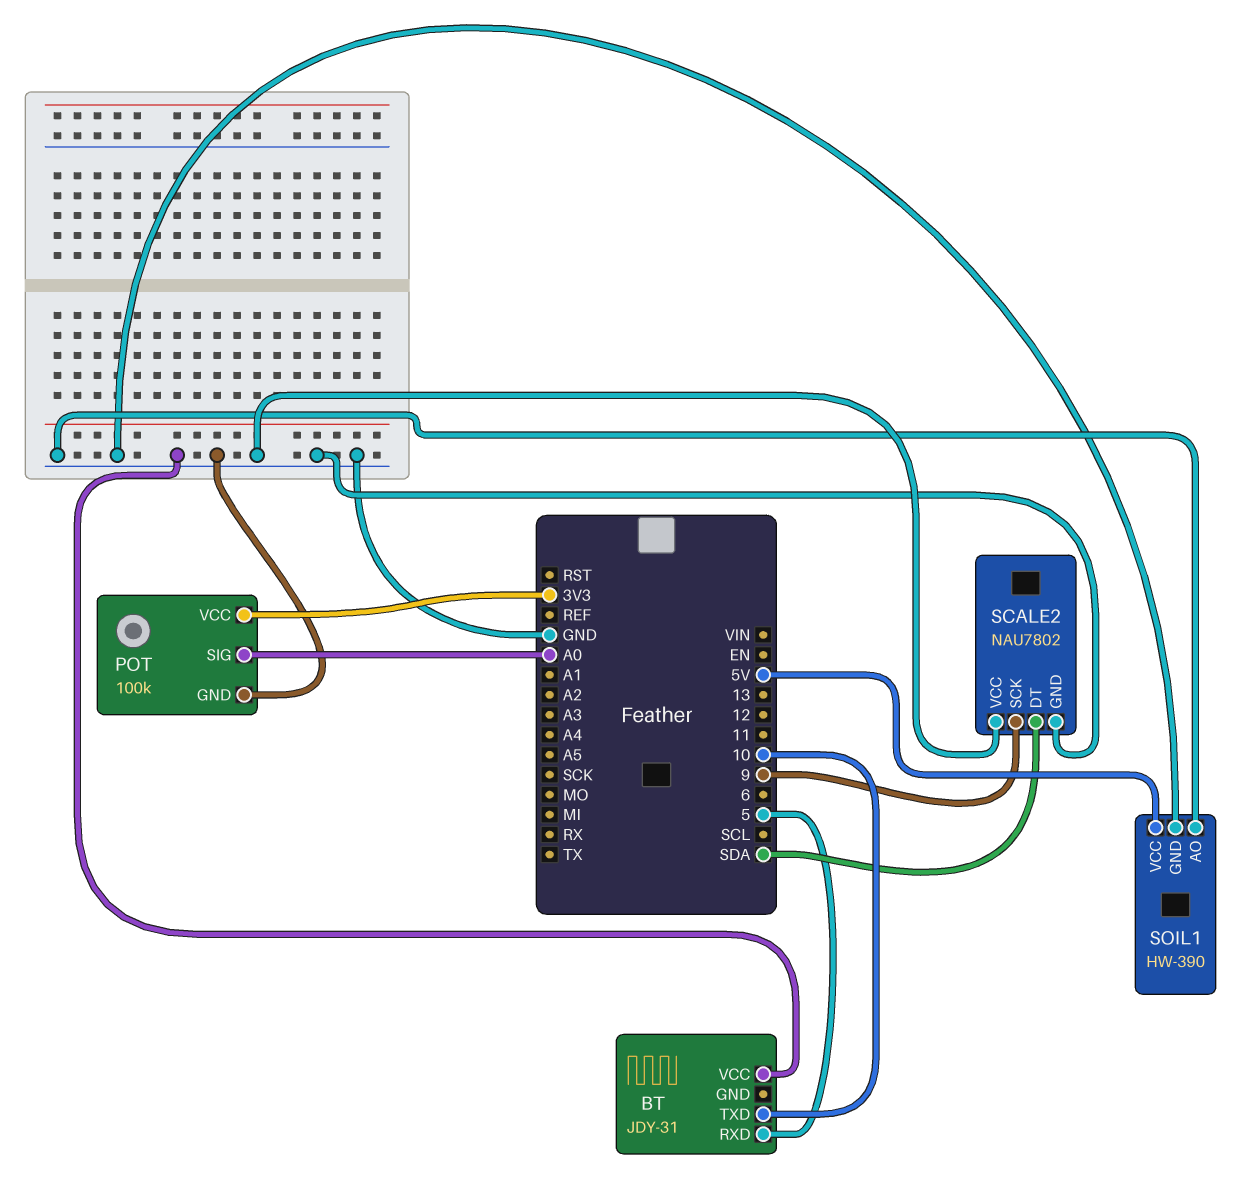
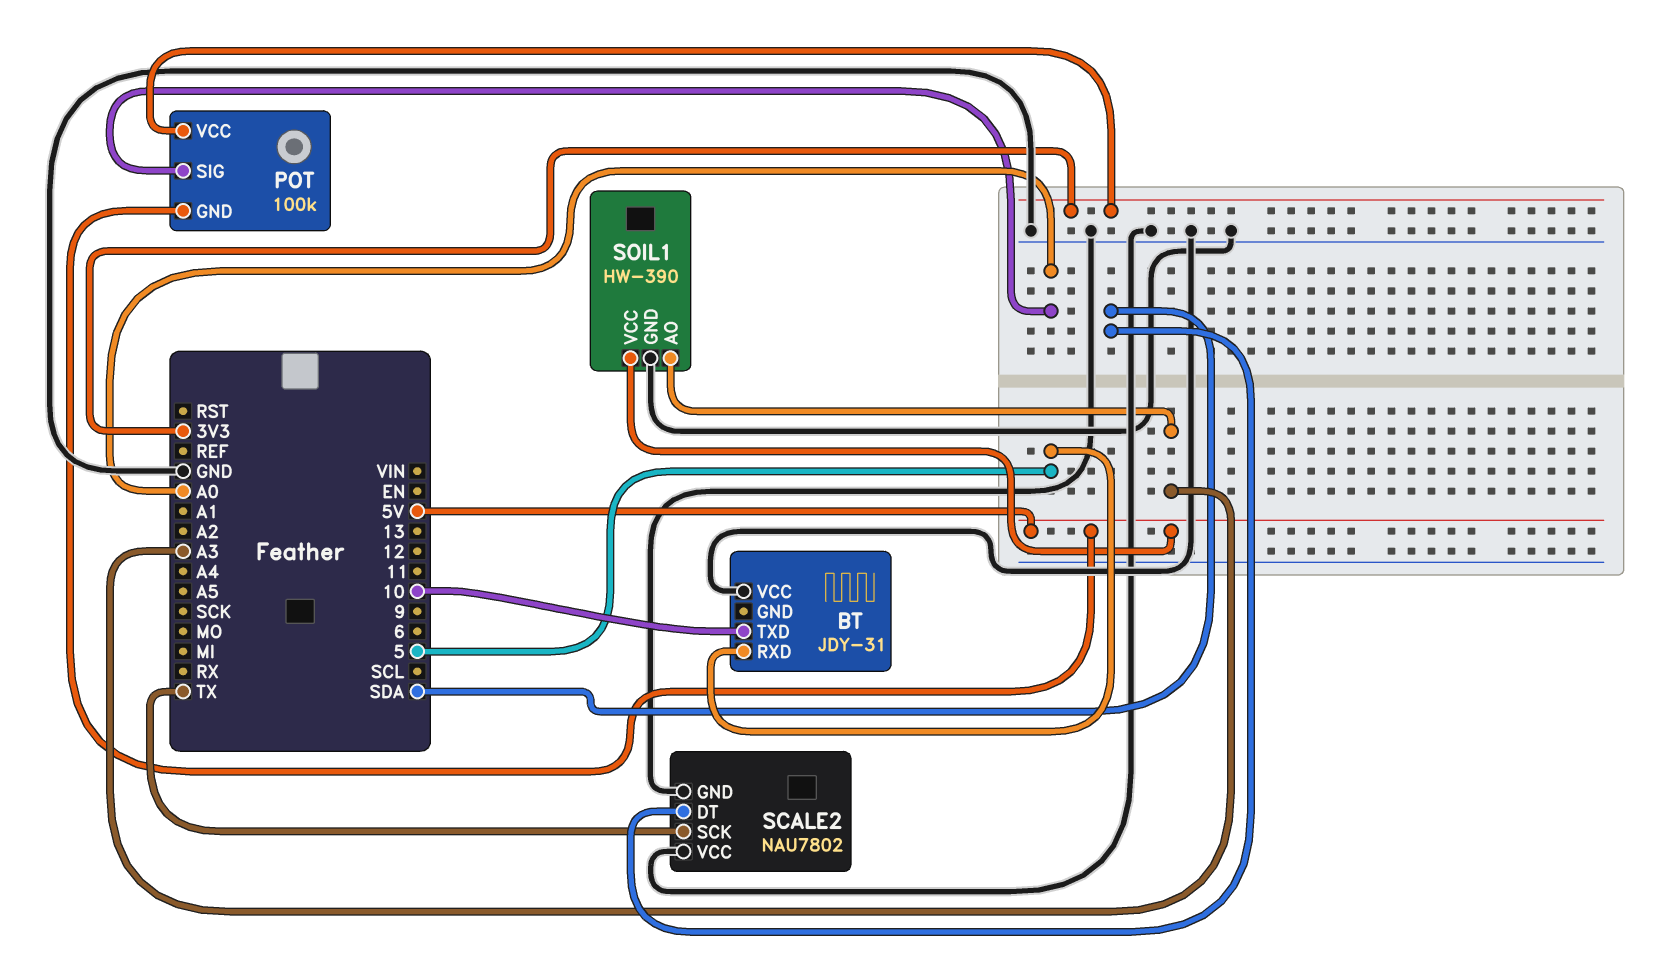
POT pin GND: GND -> 5V
SCALE2 pin SCK: 9 -> TX
SOIL1 pin AO: GND -> A3

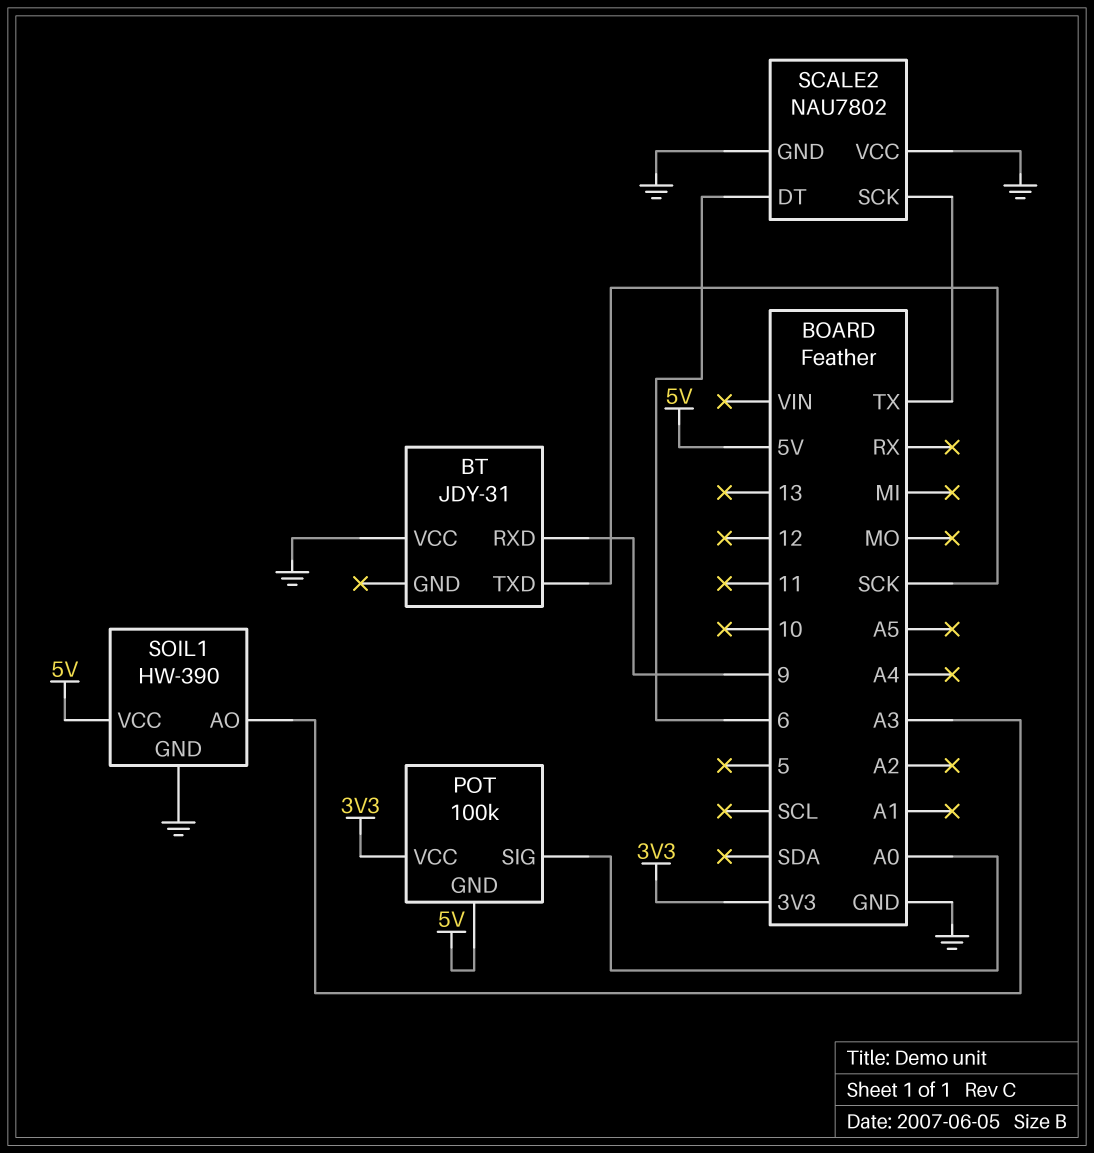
BT pin RXD: 5 -> 9
BT pin TXD: 10 -> SCK
SCALE2 pin DT: SDA -> 6

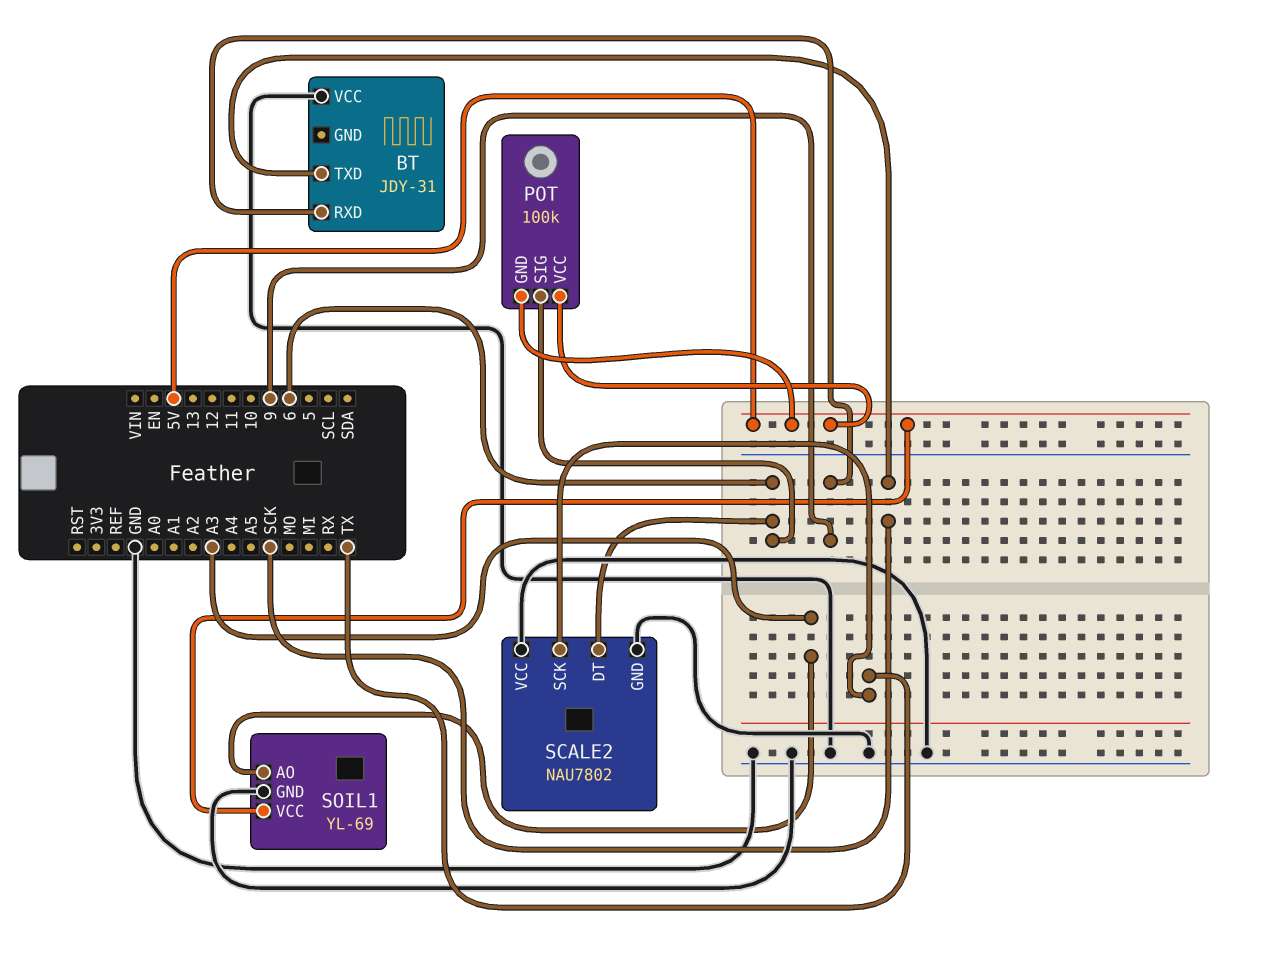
POT pin SIG: A0 -> 6
POT pin VCC: 3V3 -> 5V
SOIL1: HW-390 -> YL-69

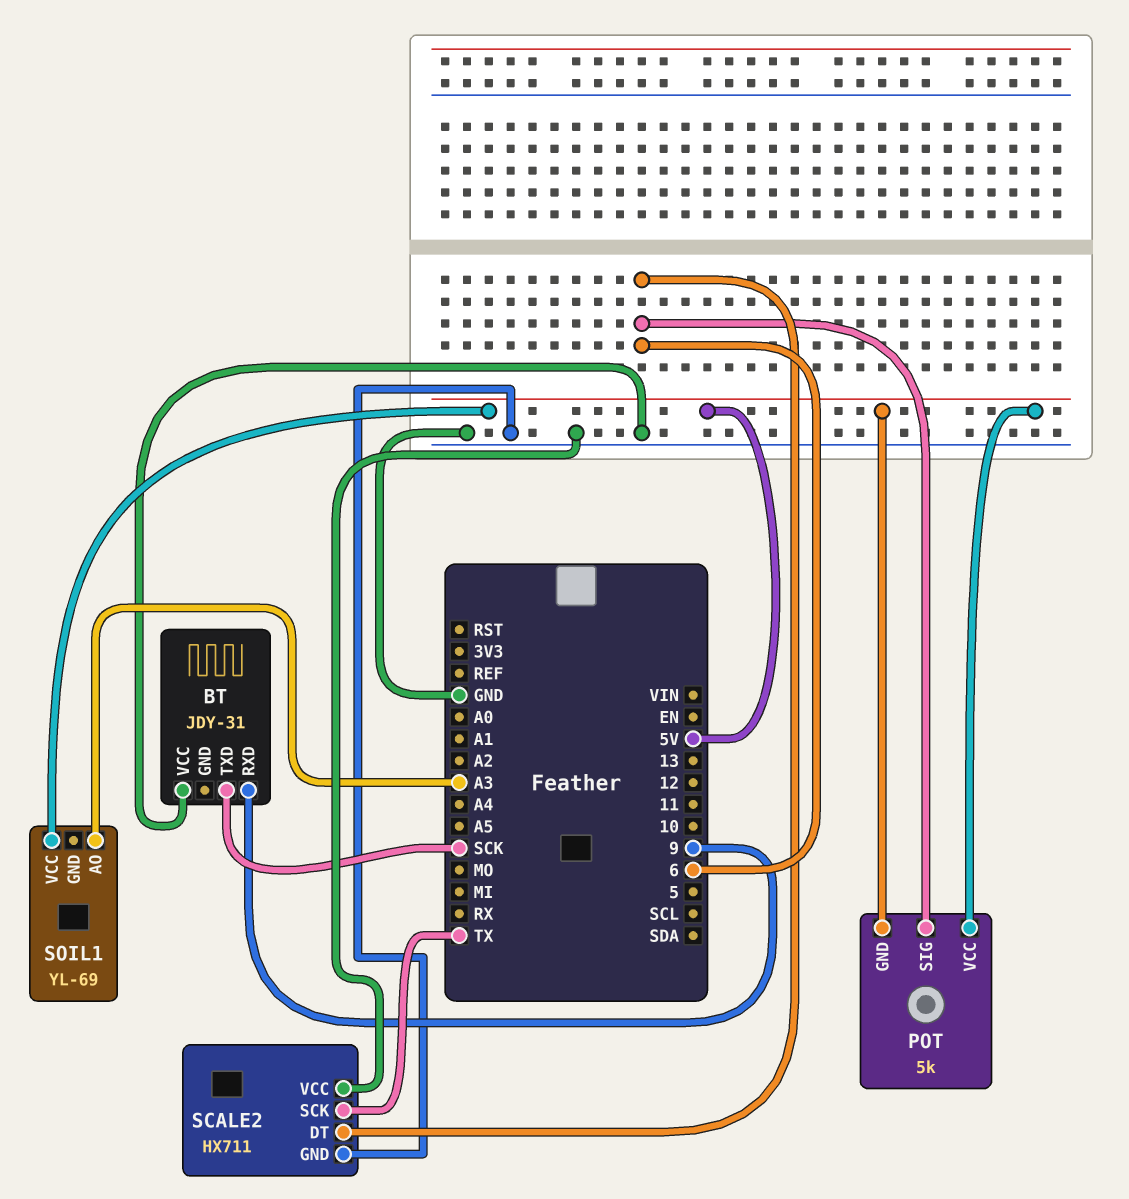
POT: 100k -> 5k
SCALE2: NAU7802 -> HX711
SOIL1 pin GND: GND -> none

